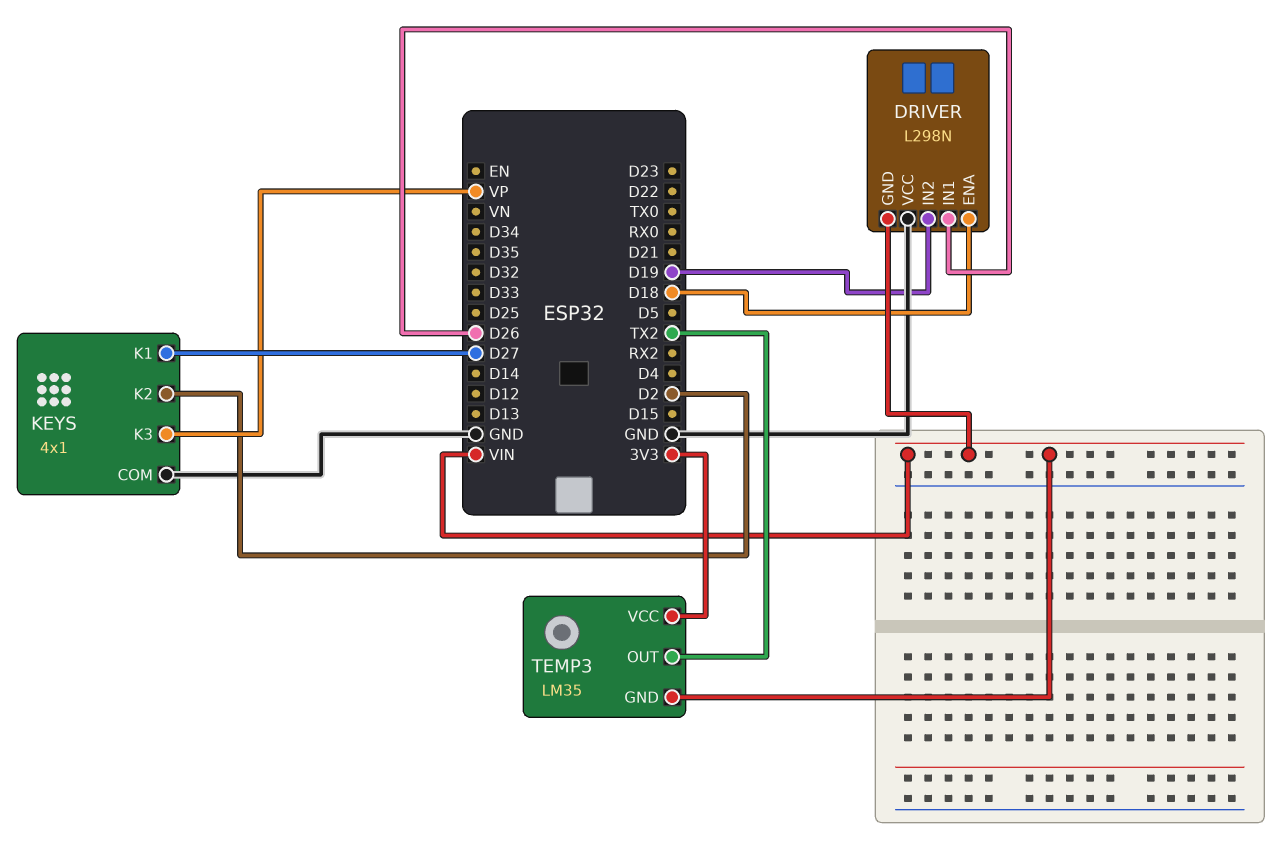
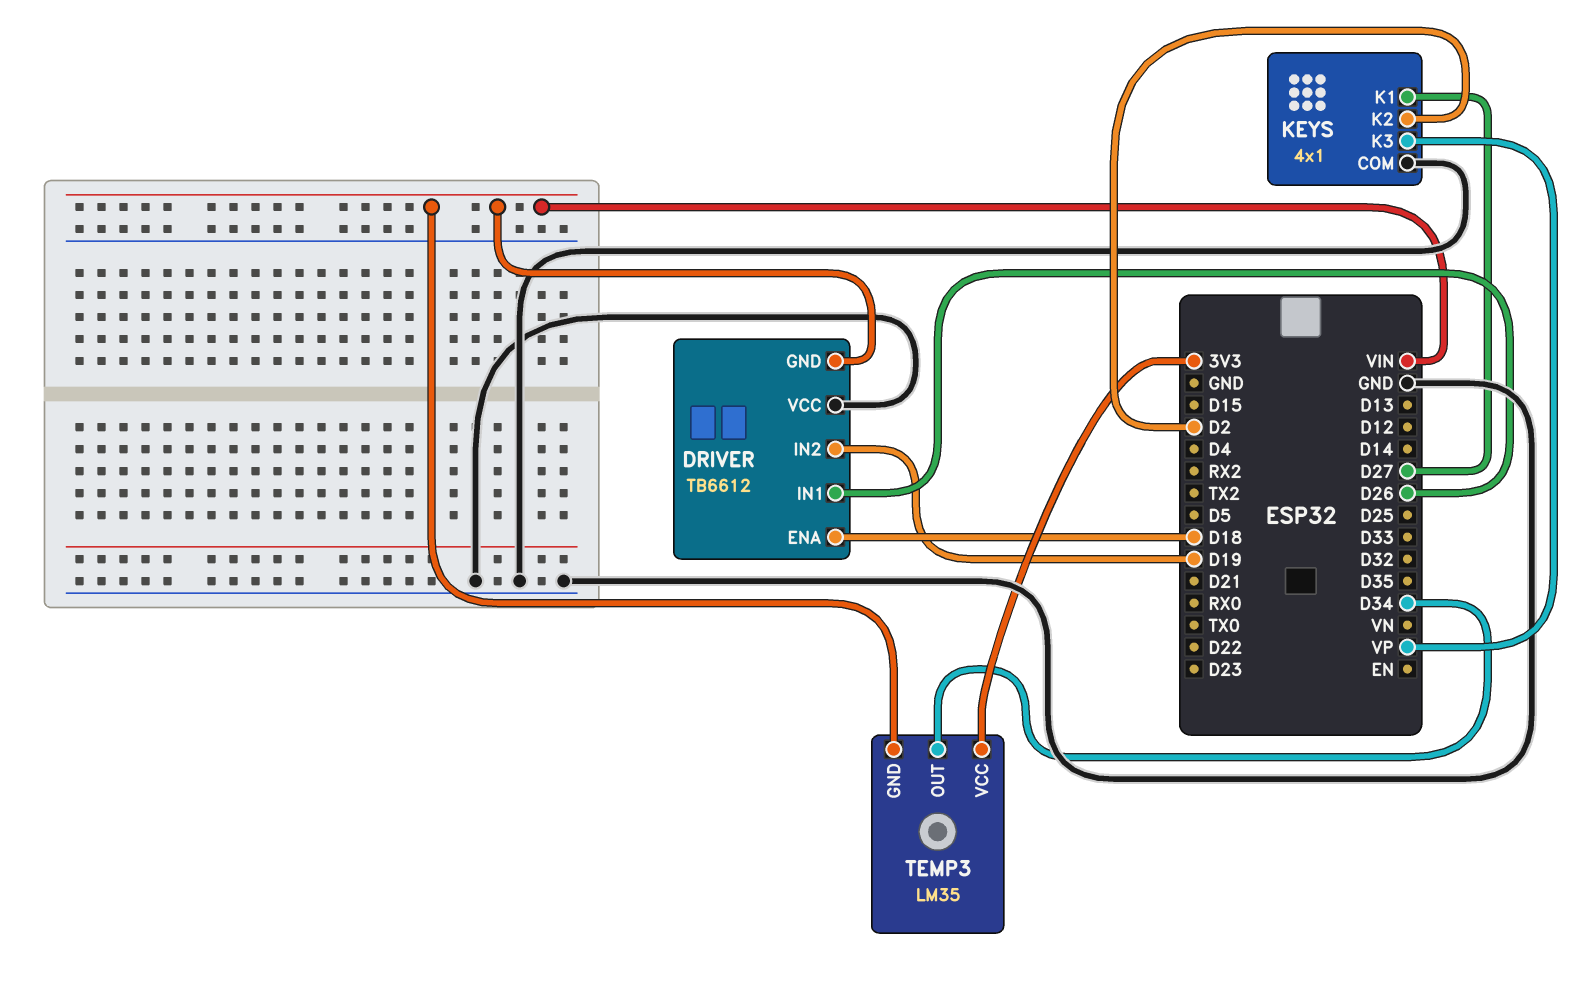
DRIVER: L298N -> TB6612
TEMP3 pin OUT: TX2 -> D34

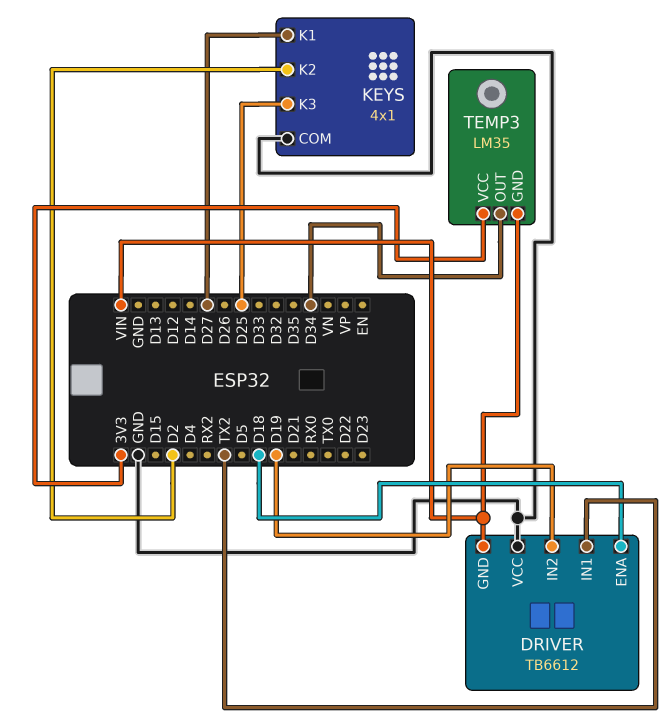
DRIVER pin IN1: D26 -> TX2
KEYS pin K3: VP -> D25

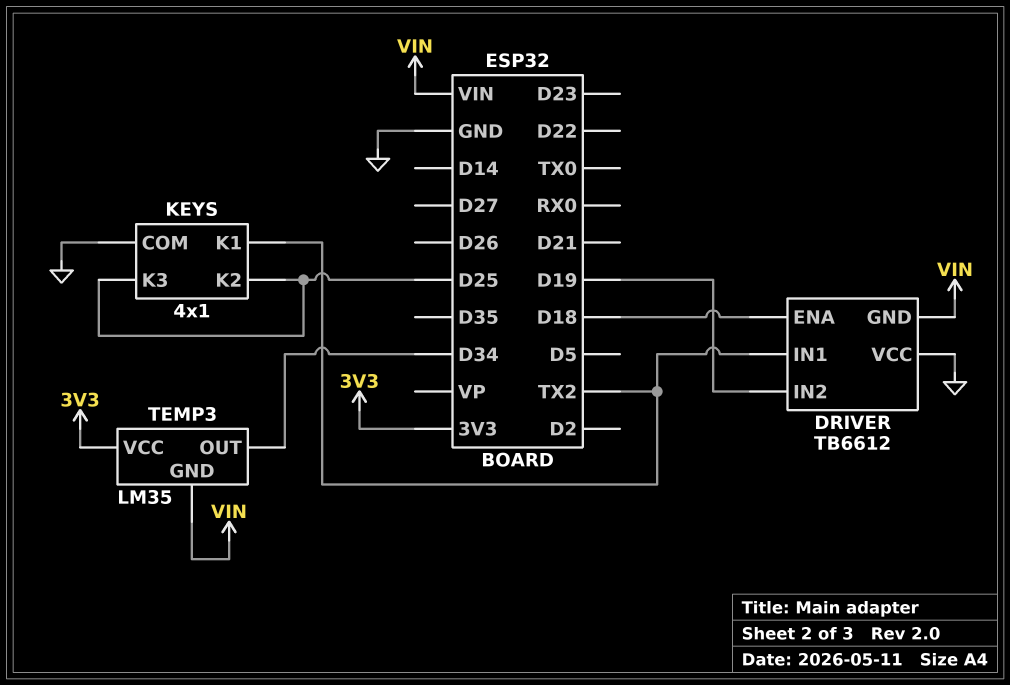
KEYS pin K1: D27 -> TX2
KEYS pin K2: D2 -> D25

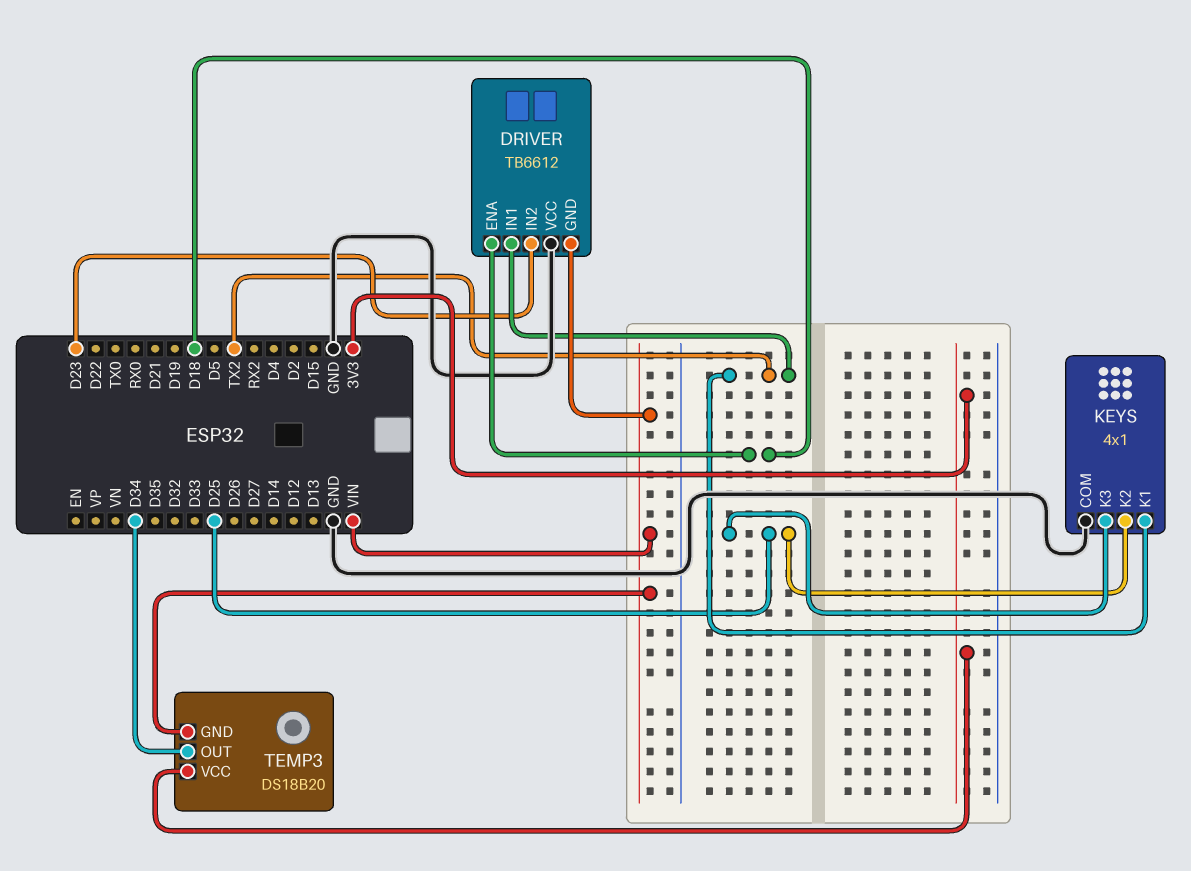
DRIVER pin IN2: D19 -> D23
TEMP3: LM35 -> DS18B20

